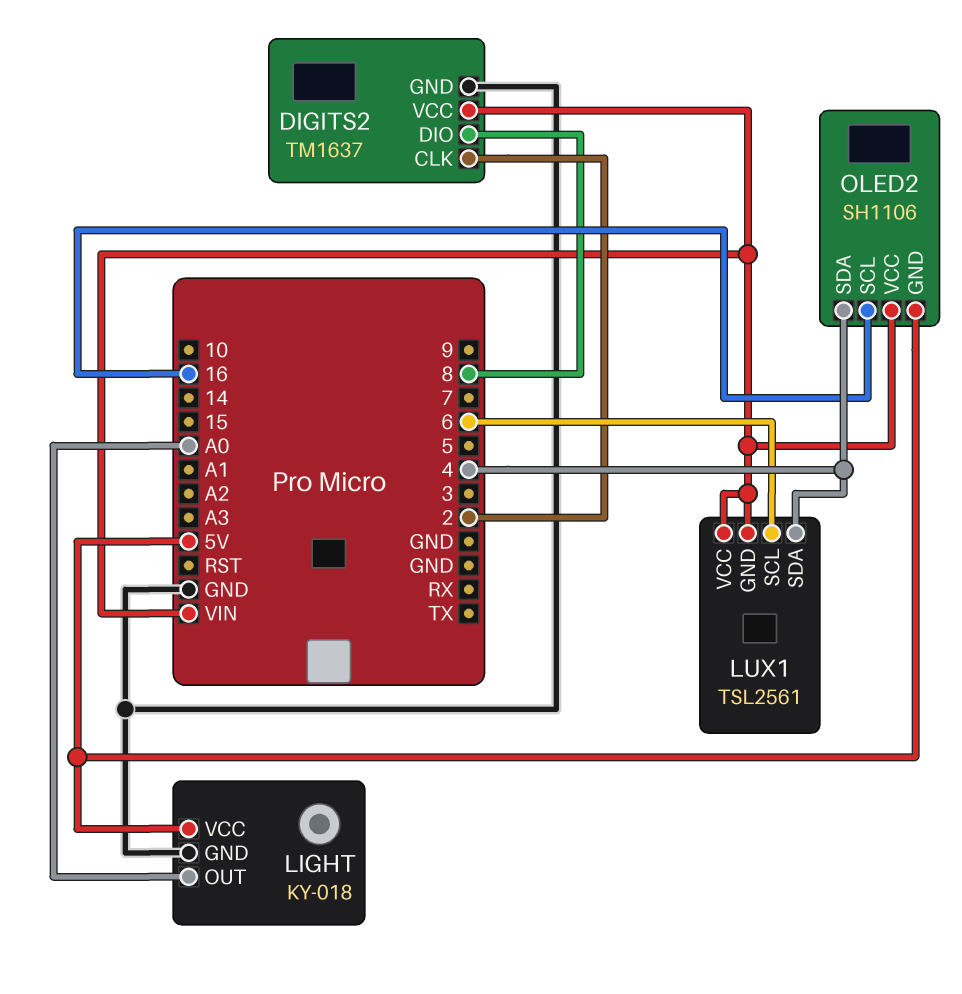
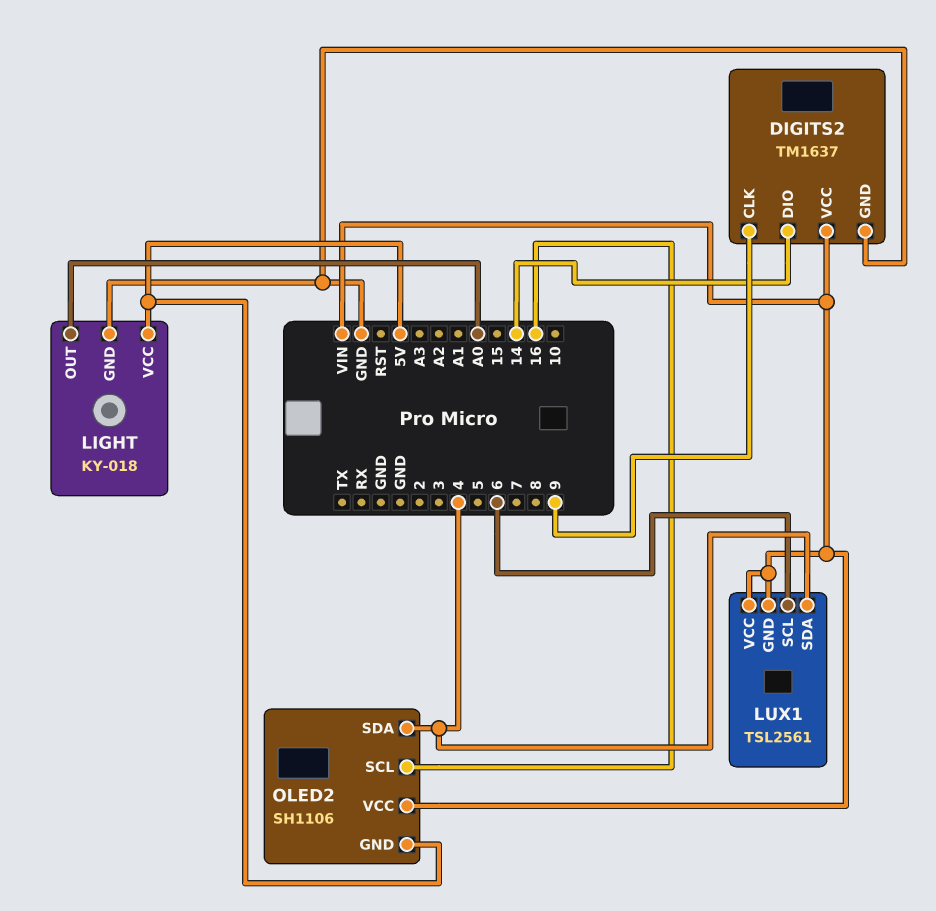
DIGITS2 pin CLK: 2 -> 9
DIGITS2 pin DIO: 8 -> 14

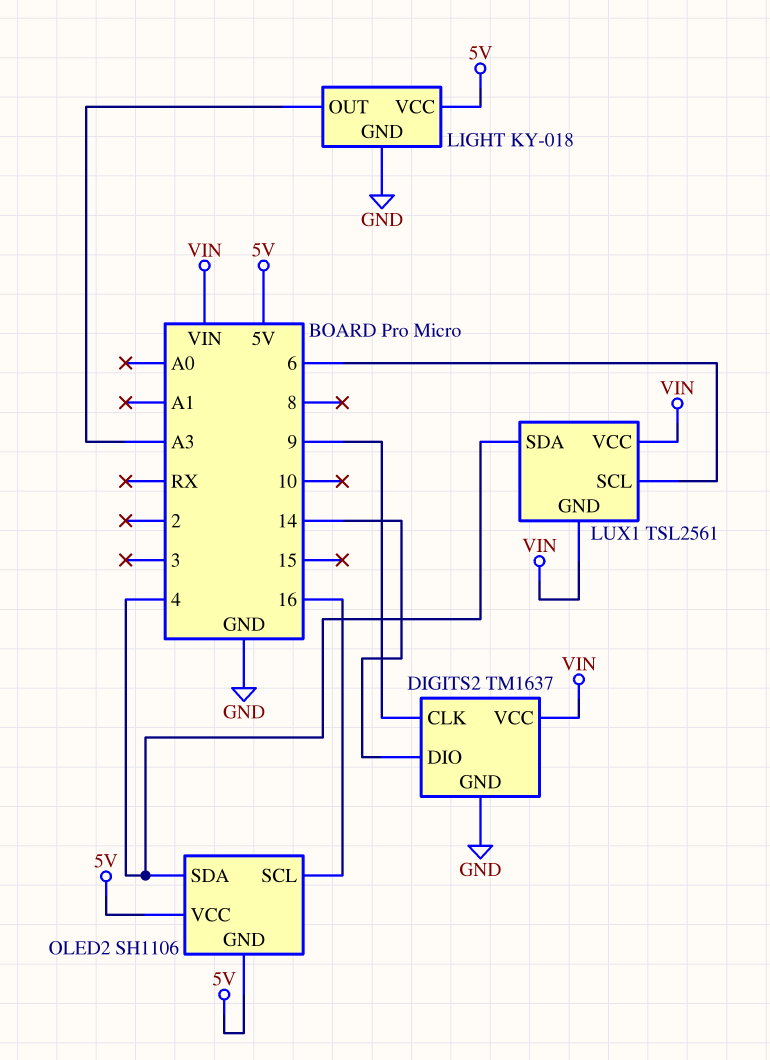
LIGHT pin OUT: A0 -> A3
OLED2 pin VCC: VIN -> 5V

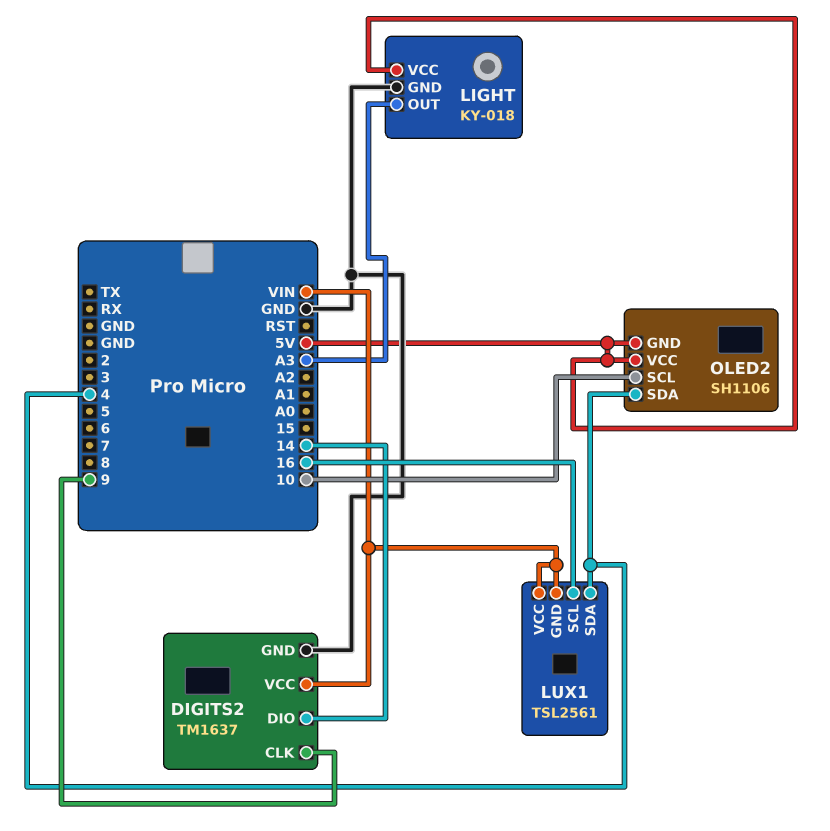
LUX1 pin SCL: 6 -> 16
OLED2 pin SCL: 16 -> 10

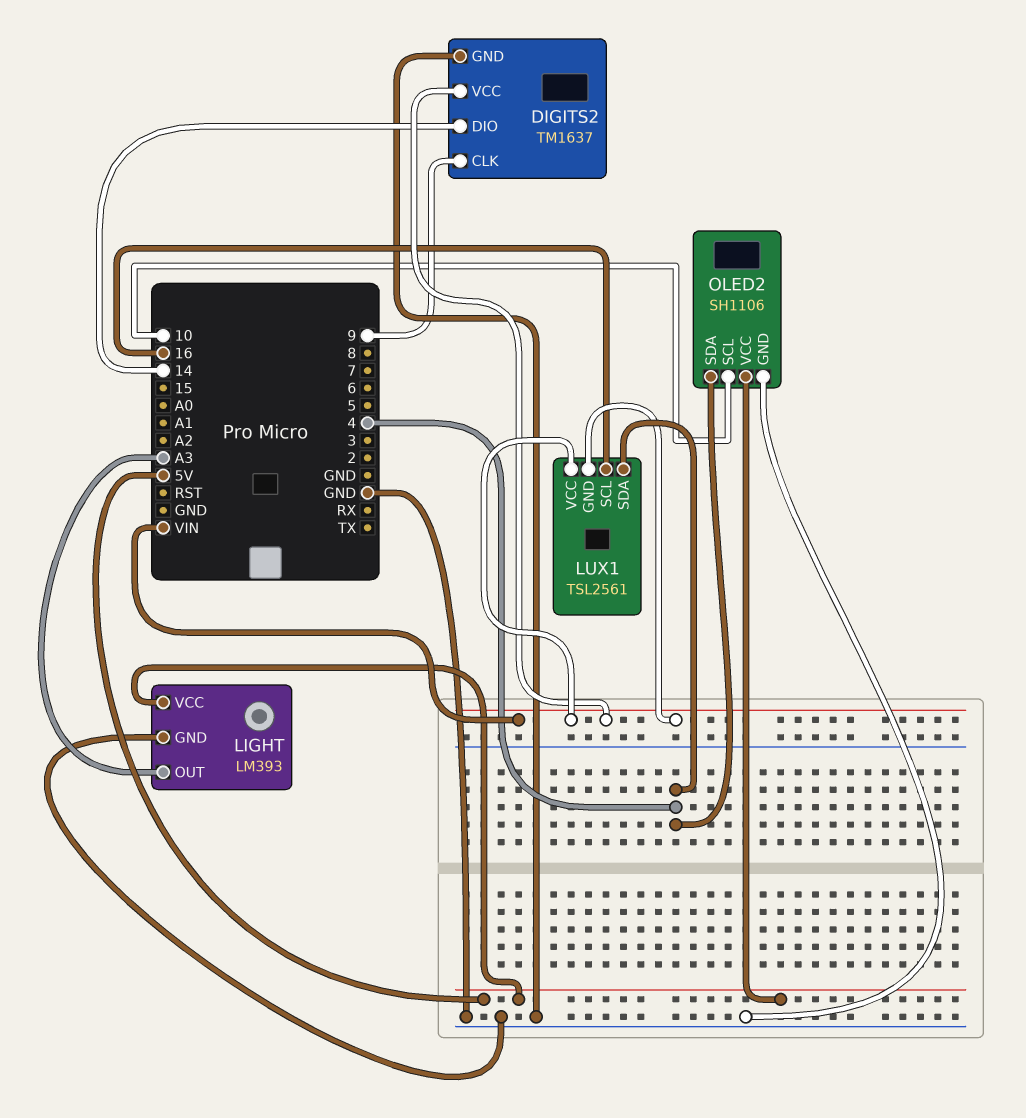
LIGHT: KY-018 -> LM393
OLED2 pin GND: 5V -> GND

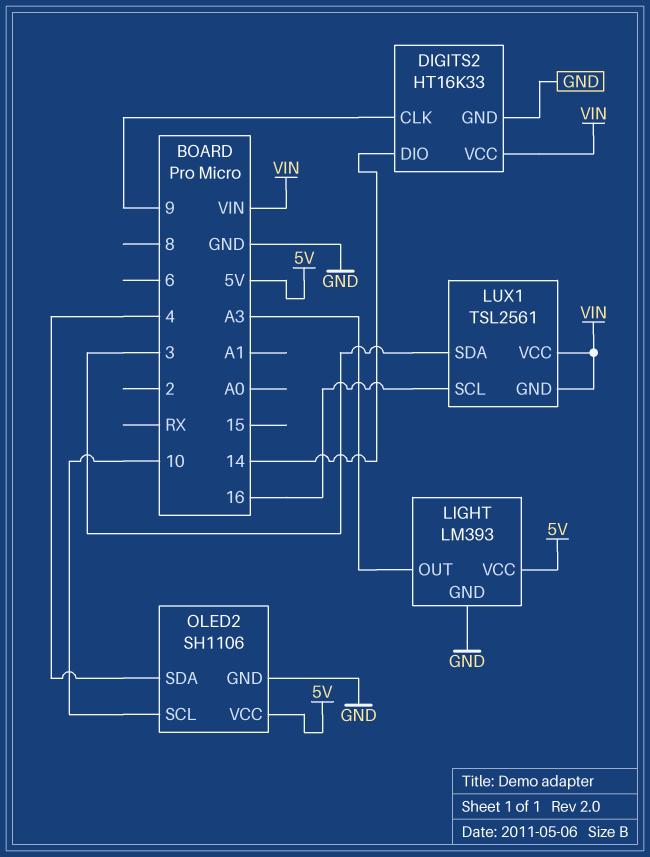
DIGITS2: TM1637 -> HT16K33
LUX1 pin SDA: 4 -> 3

